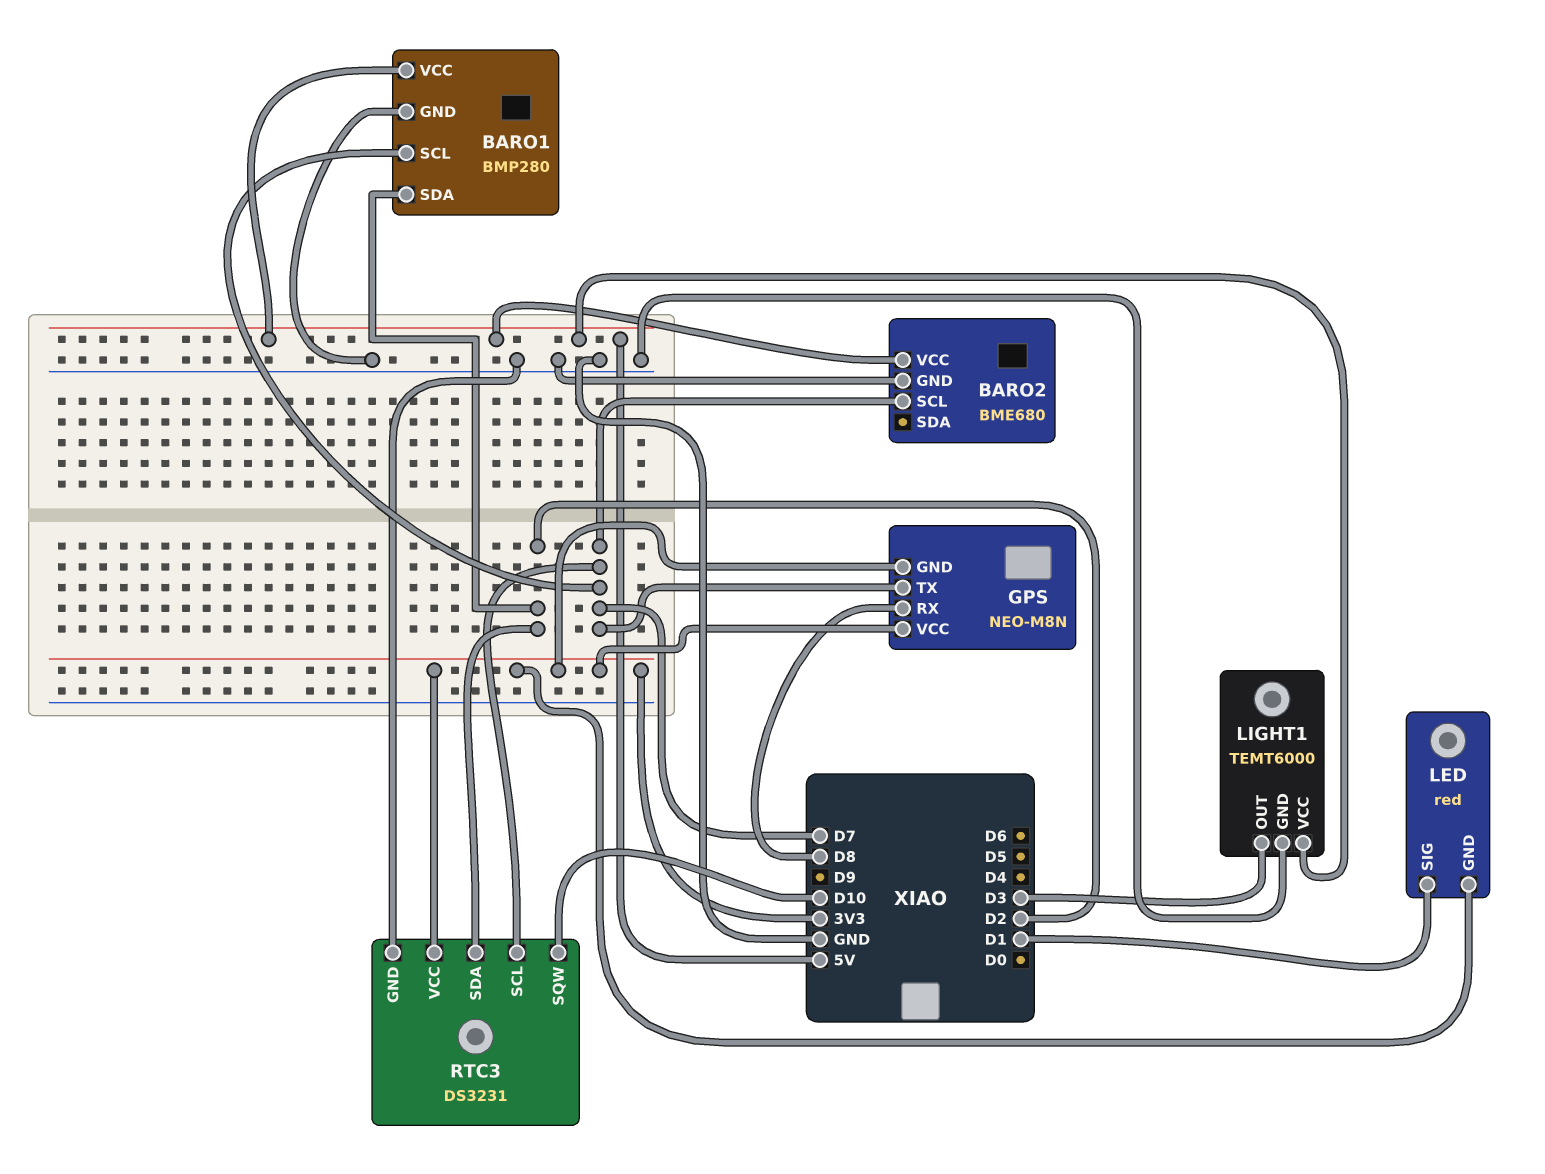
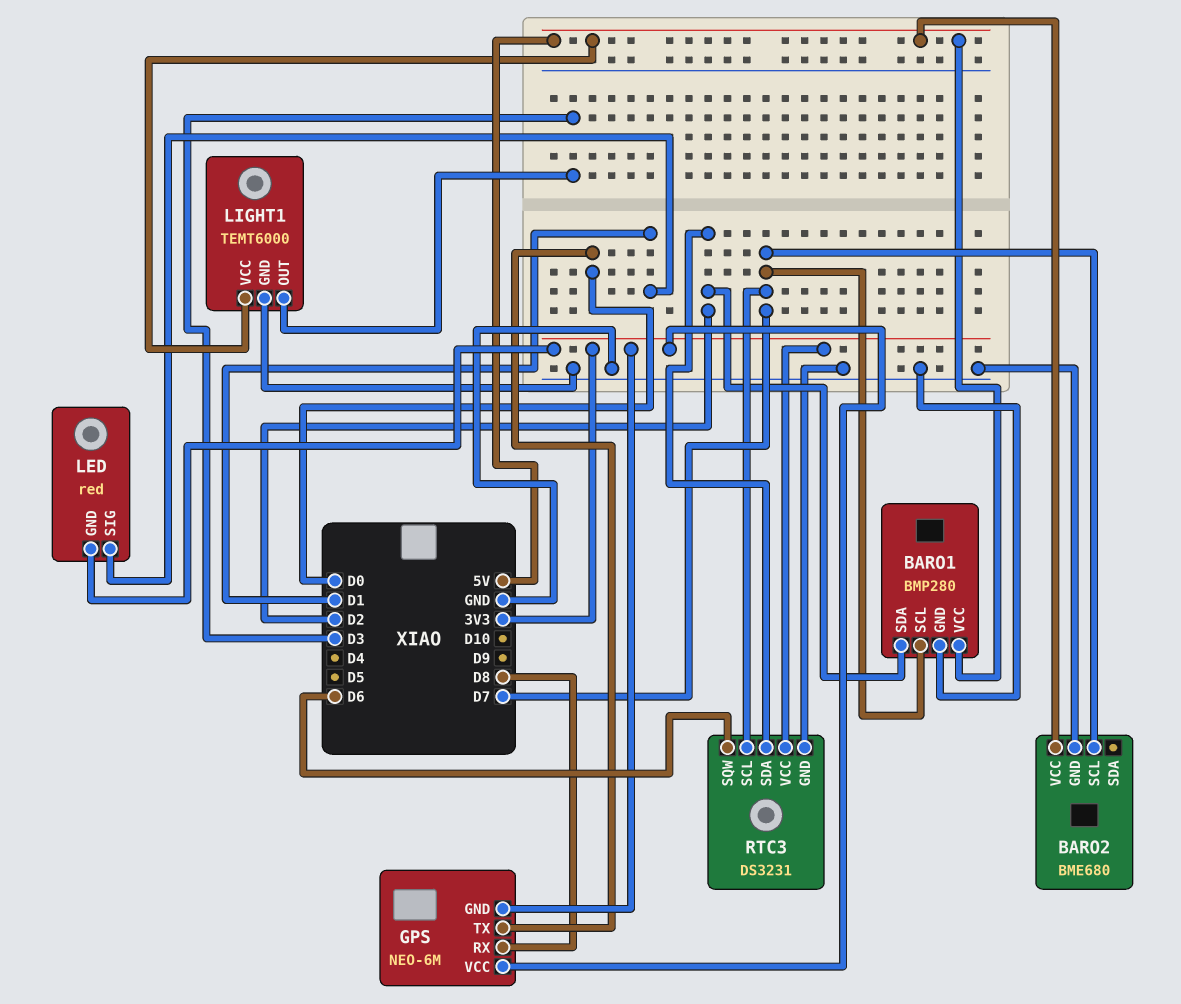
GPS: NEO-M8N -> NEO-6M
GPS pin TX: D7 -> D0
RTC3 pin SQW: D10 -> D6

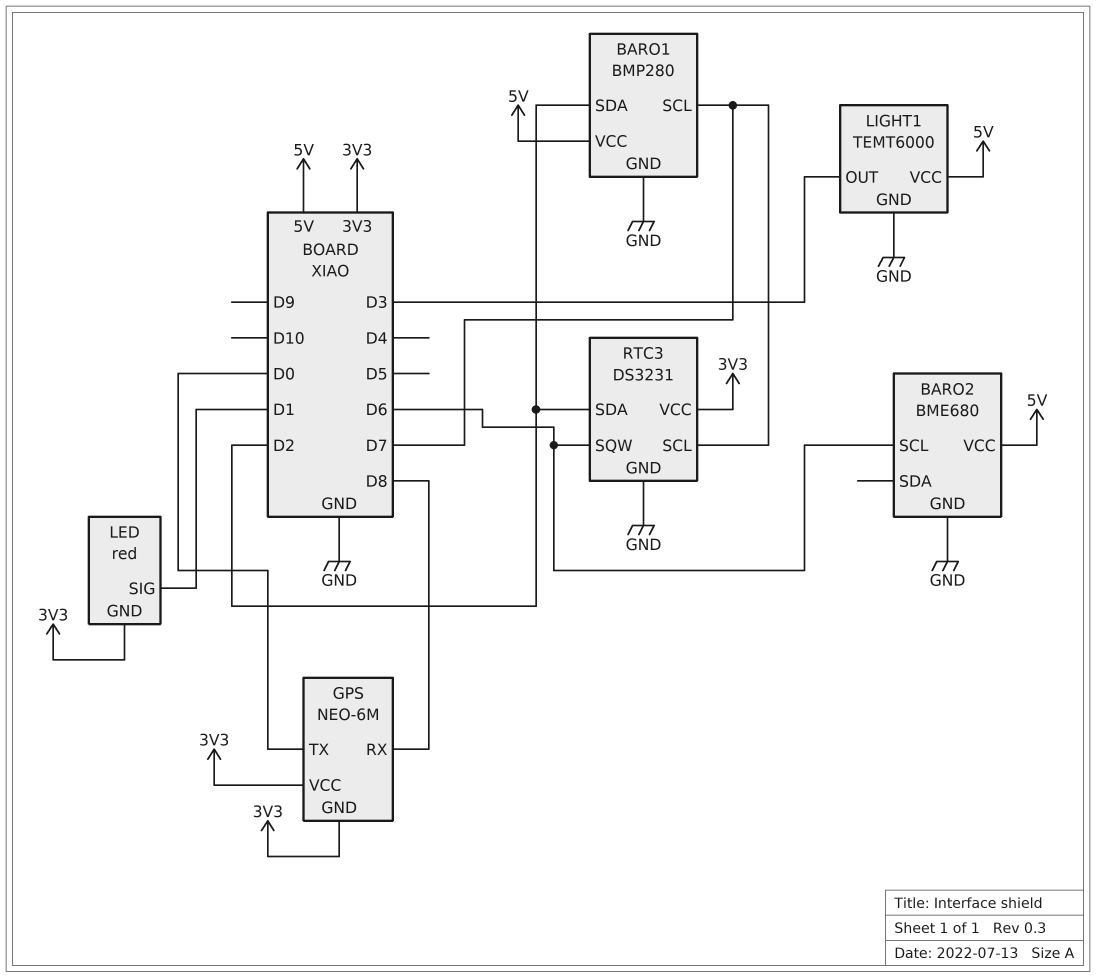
BARO2 pin SCL: D7 -> D6

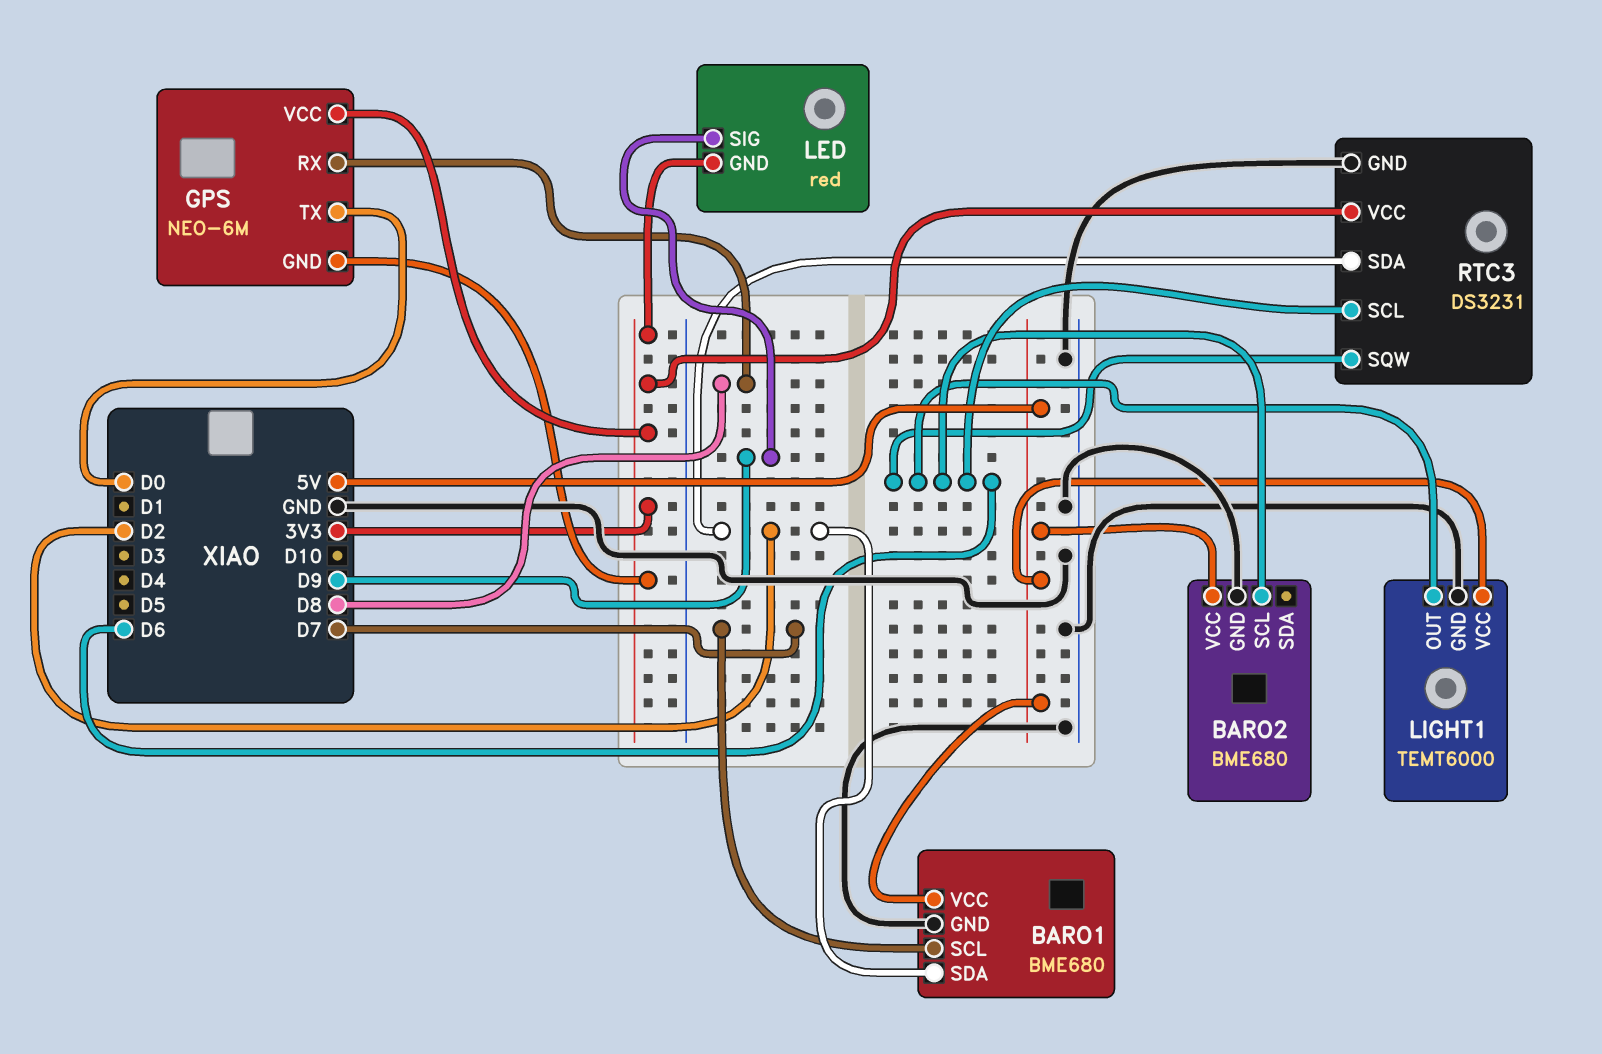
BARO1: BMP280 -> BME680
LED pin SIG: D1 -> D9
LIGHT1 pin OUT: D3 -> D6
RTC3 pin SCL: D7 -> D6

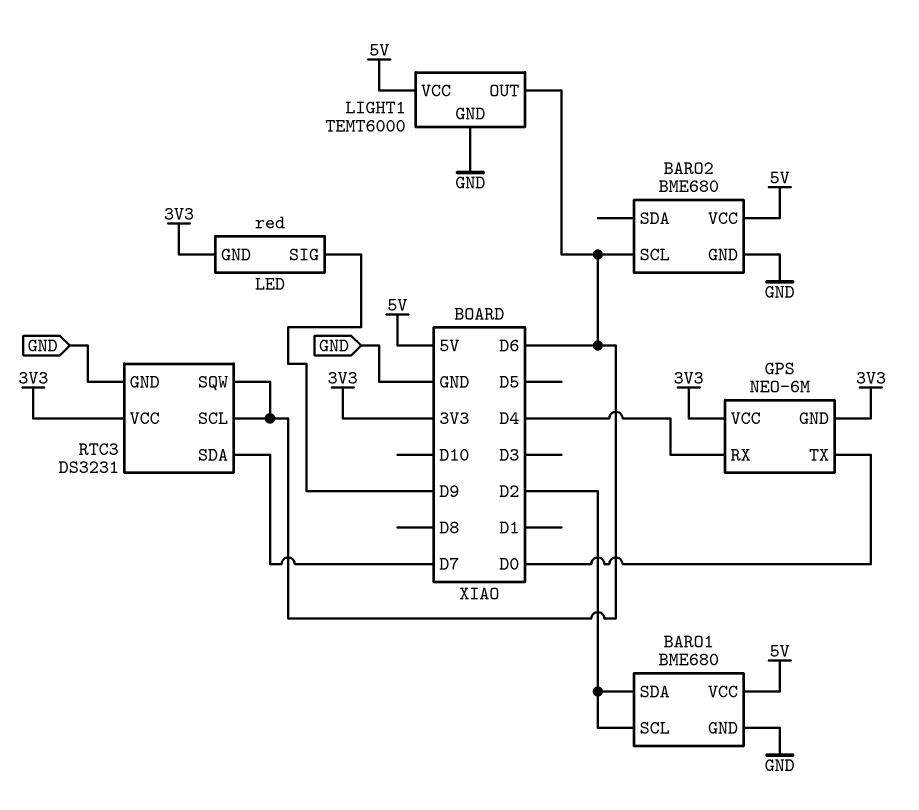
BARO1 pin SCL: D7 -> D2
GPS pin RX: D8 -> D4
RTC3 pin SDA: D2 -> D7

